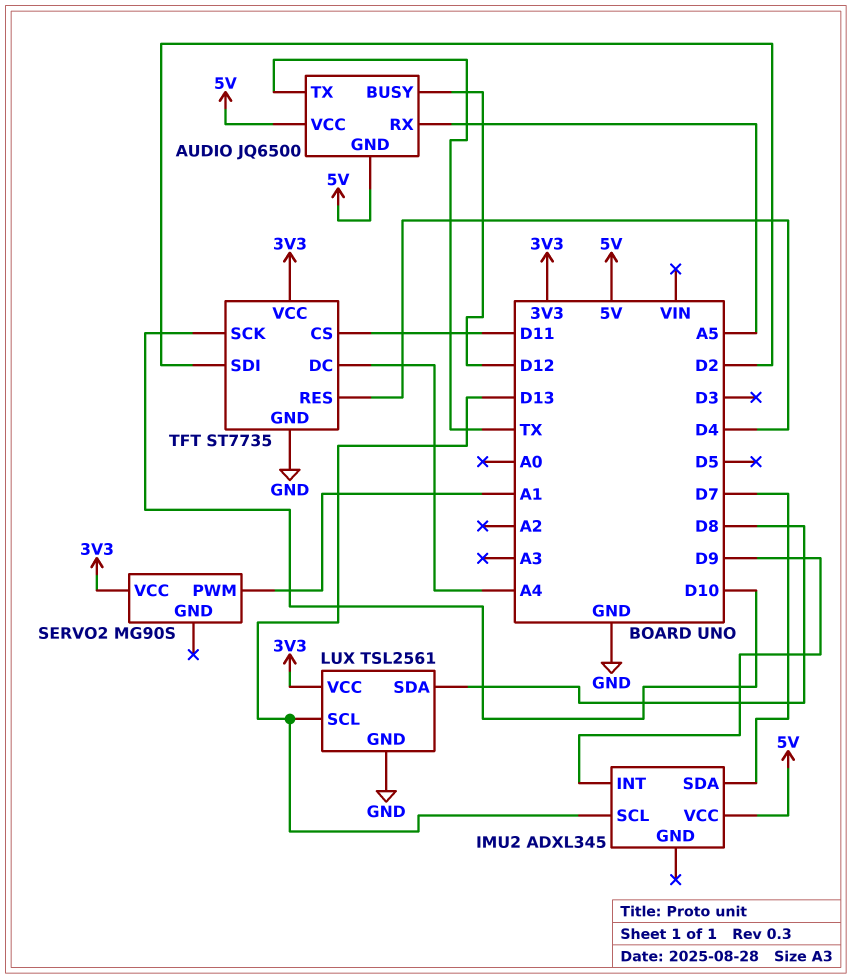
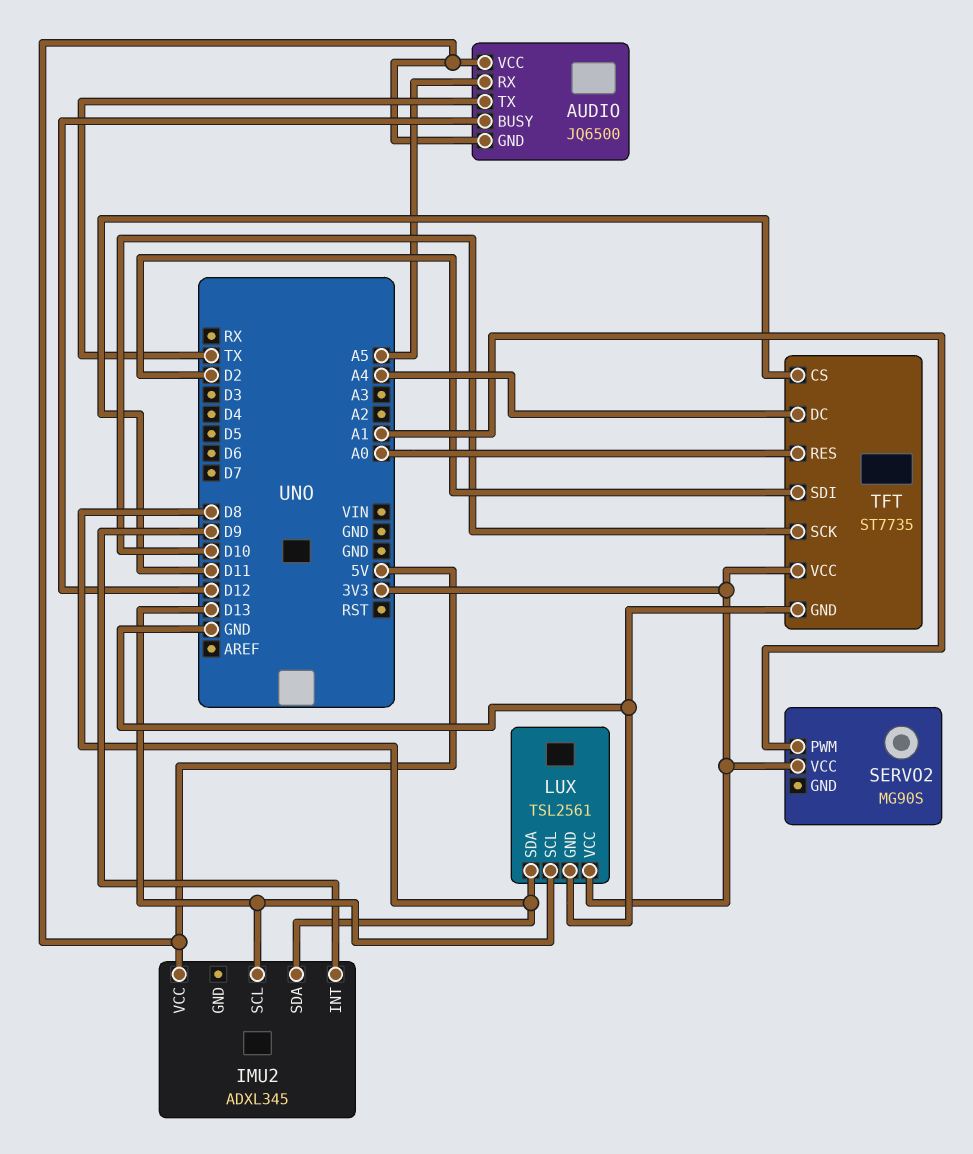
IMU2 pin SDA: D7 -> D8
TFT pin RES: D4 -> A0

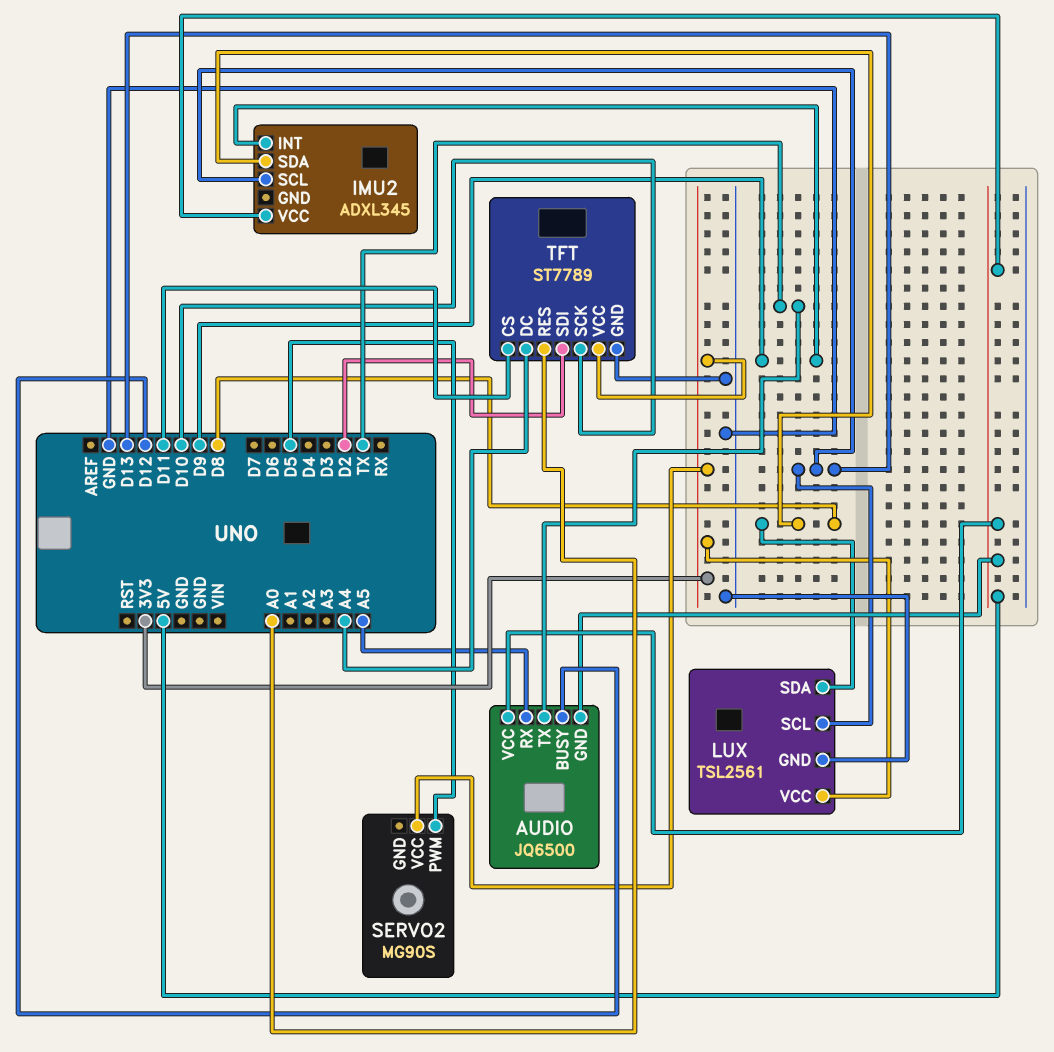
SERVO2 pin PWM: A1 -> D5
TFT: ST7735 -> ST7789

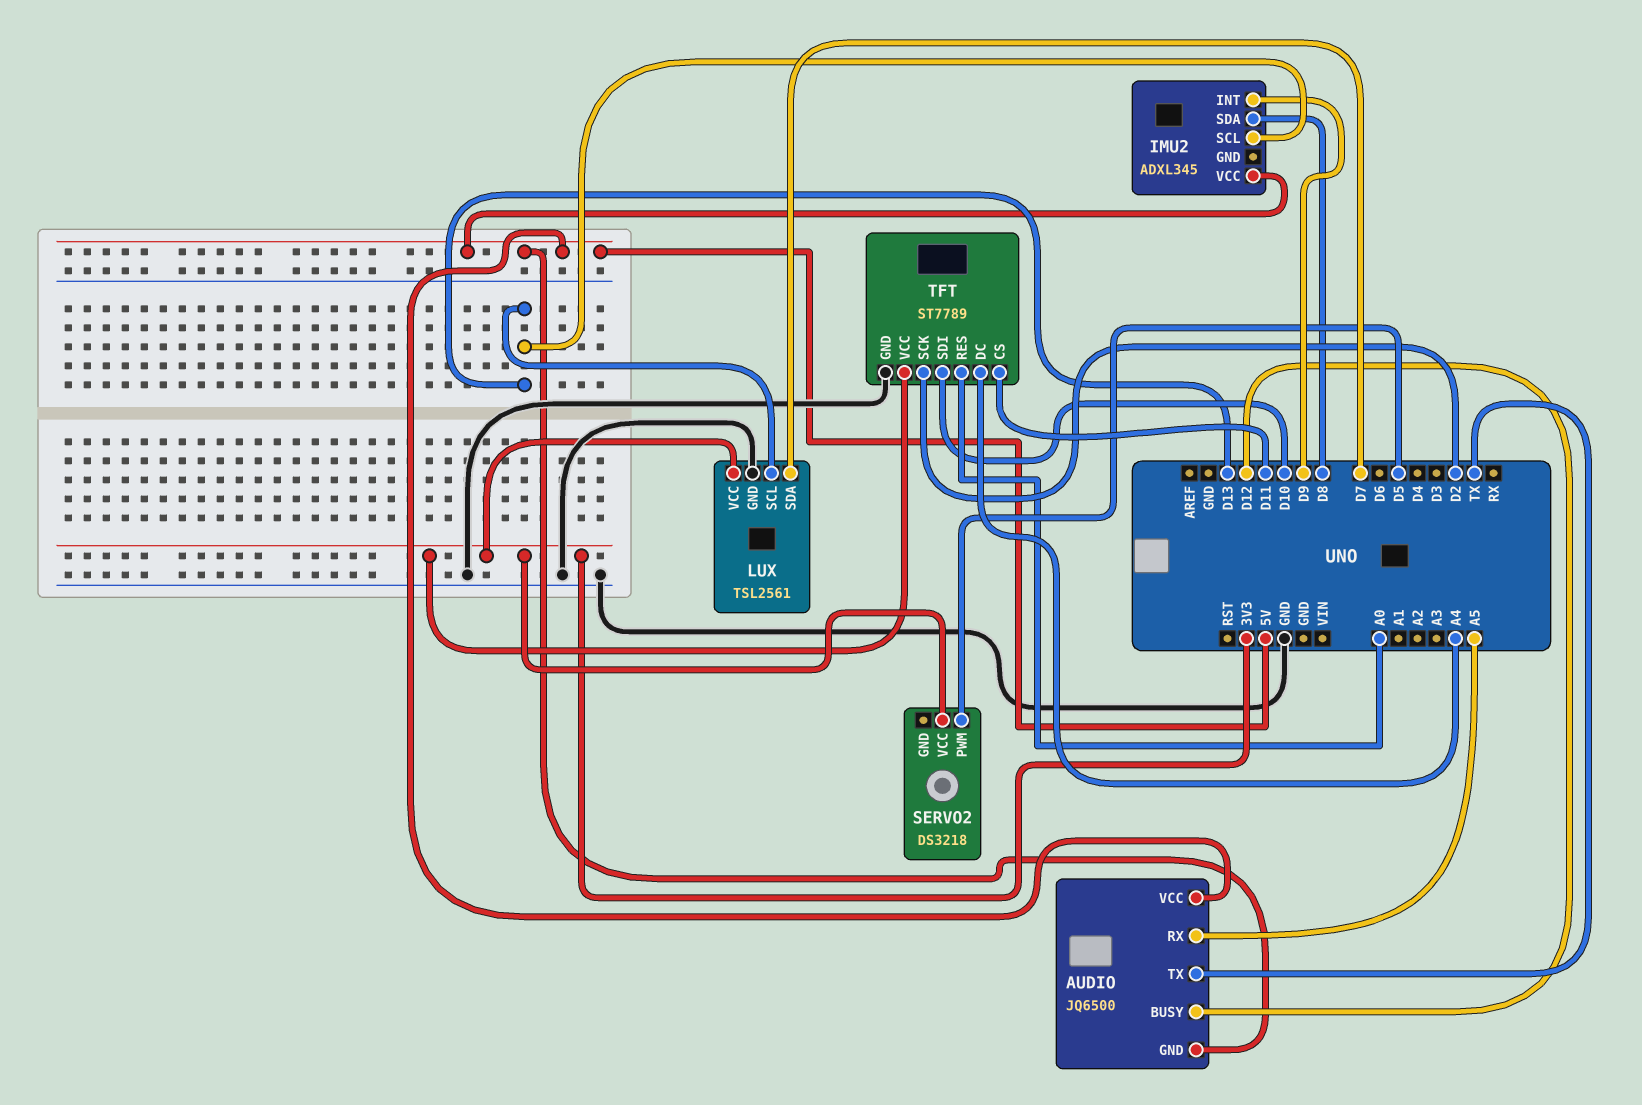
LUX pin SDA: D8 -> D7
SERVO2: MG90S -> DS3218
TFT pin SCK: D10 -> D2
TFT pin SDI: D2 -> D10

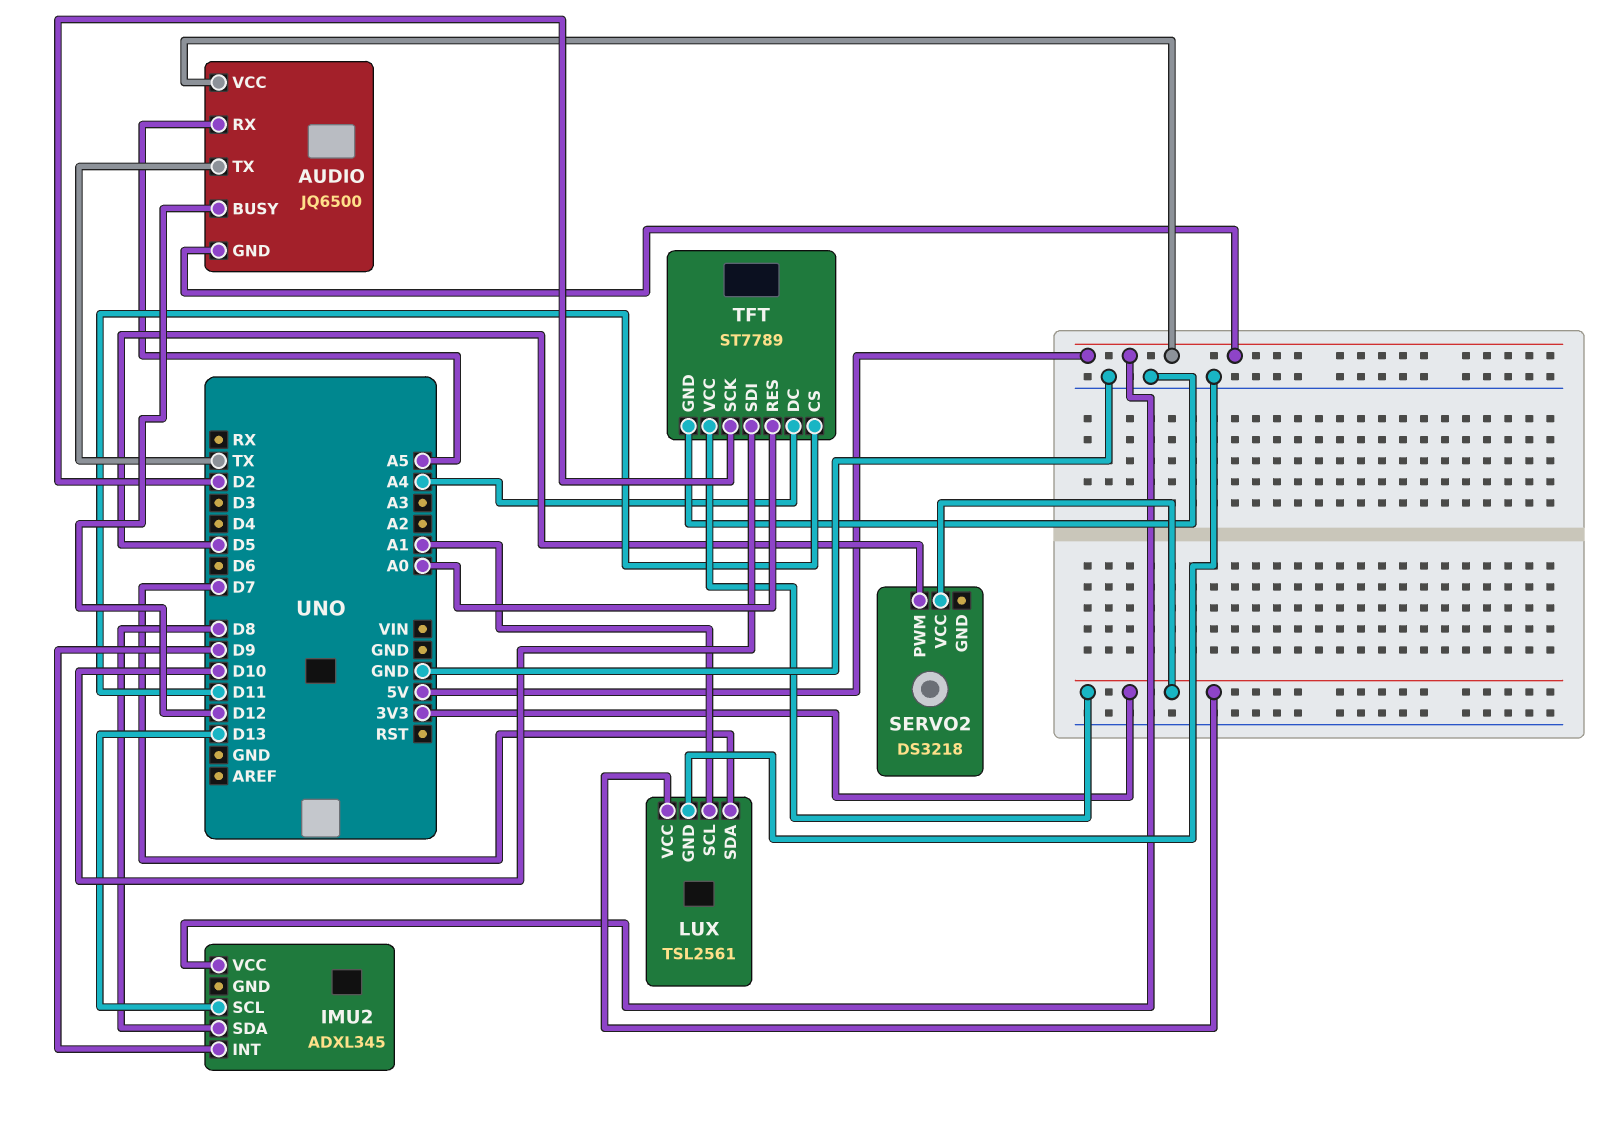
LUX pin SCL: D13 -> A1

